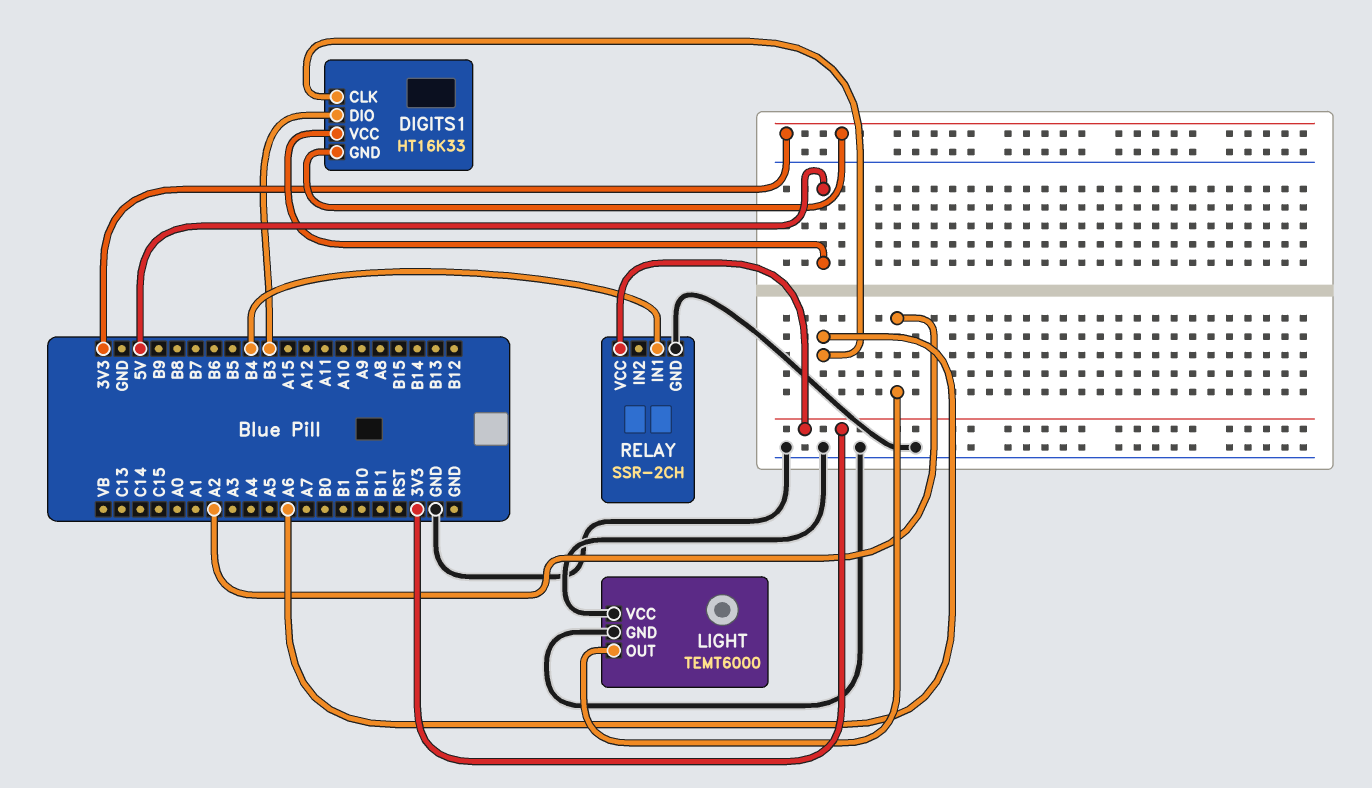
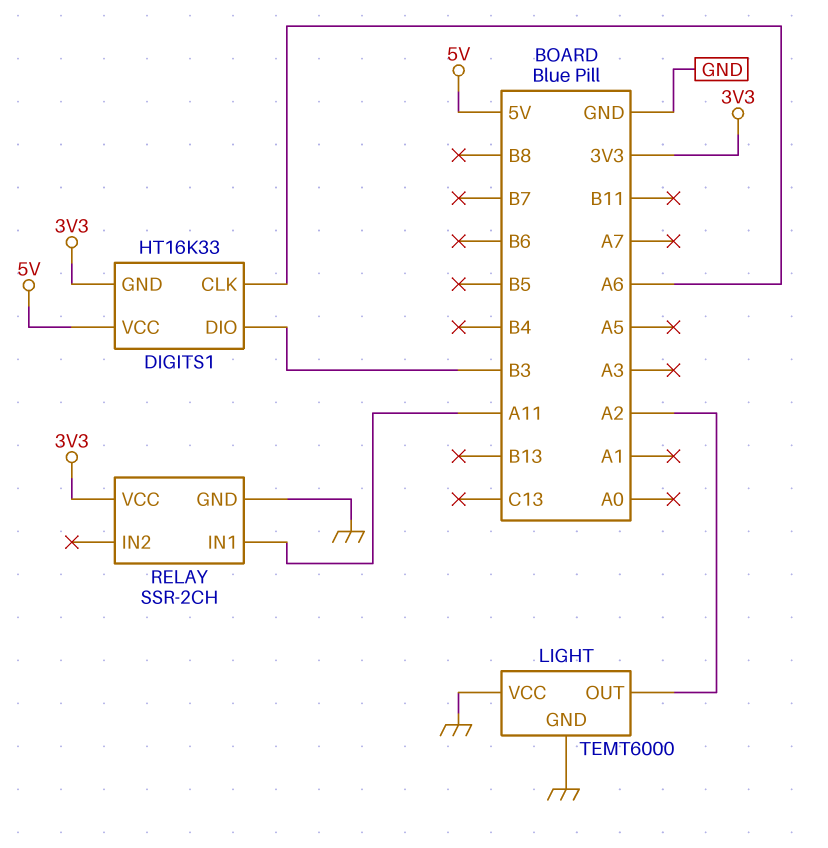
RELAY pin IN1: B4 -> A11

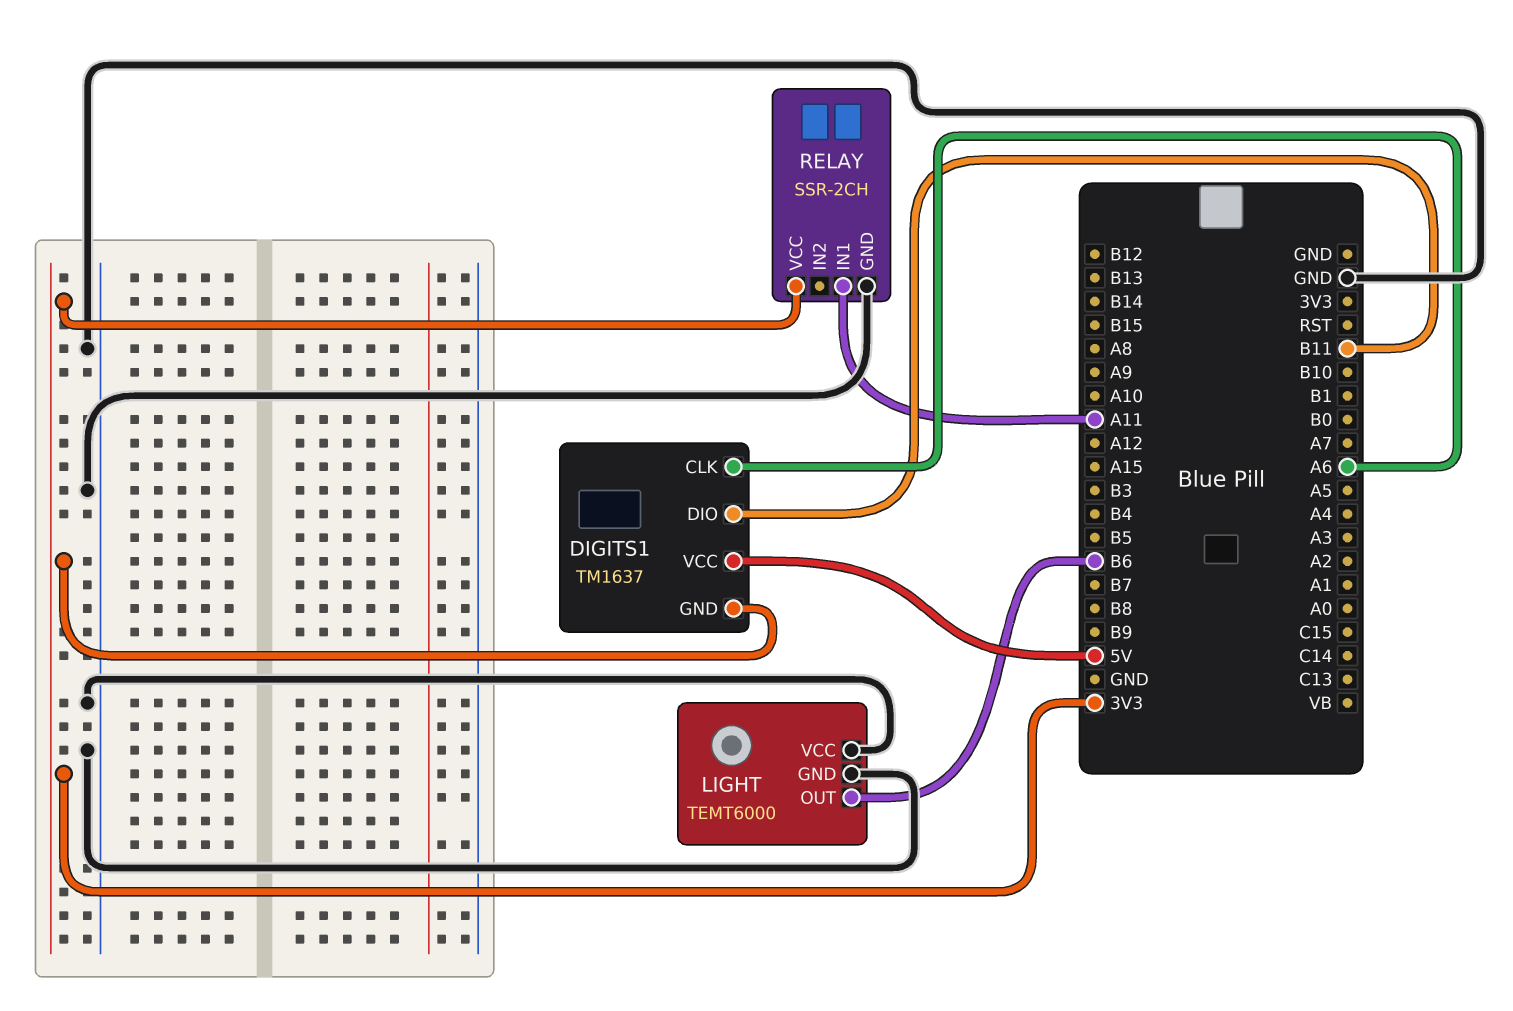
DIGITS1: HT16K33 -> TM1637
DIGITS1 pin DIO: B3 -> B11
LIGHT pin OUT: A2 -> B6

